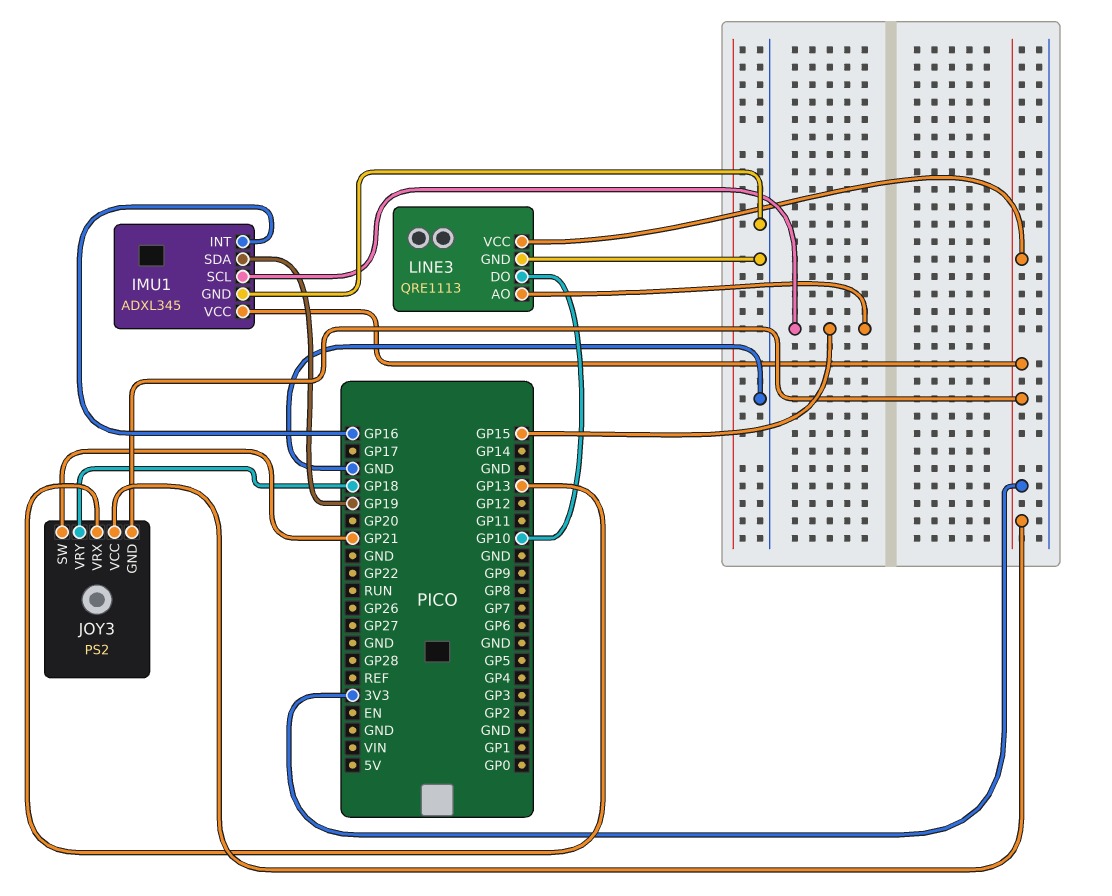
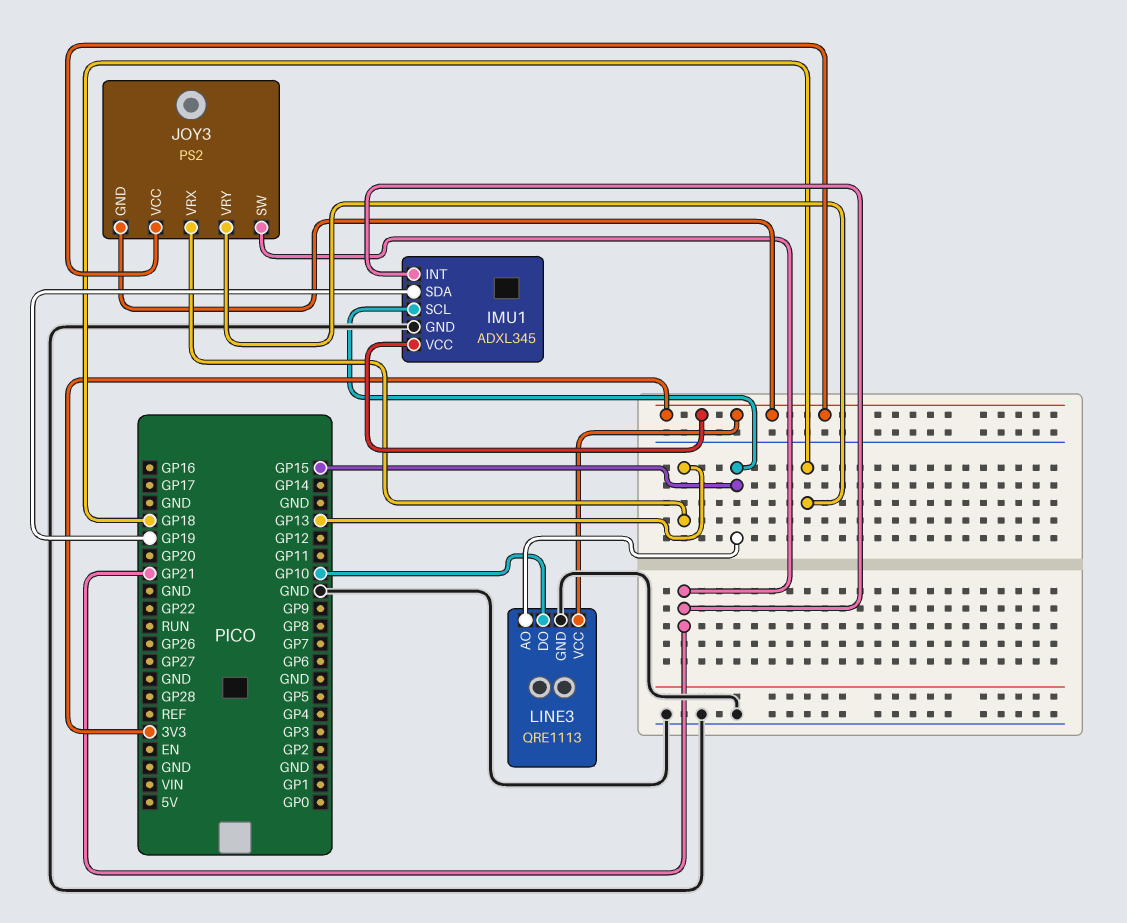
IMU1 pin INT: GP16 -> GP21

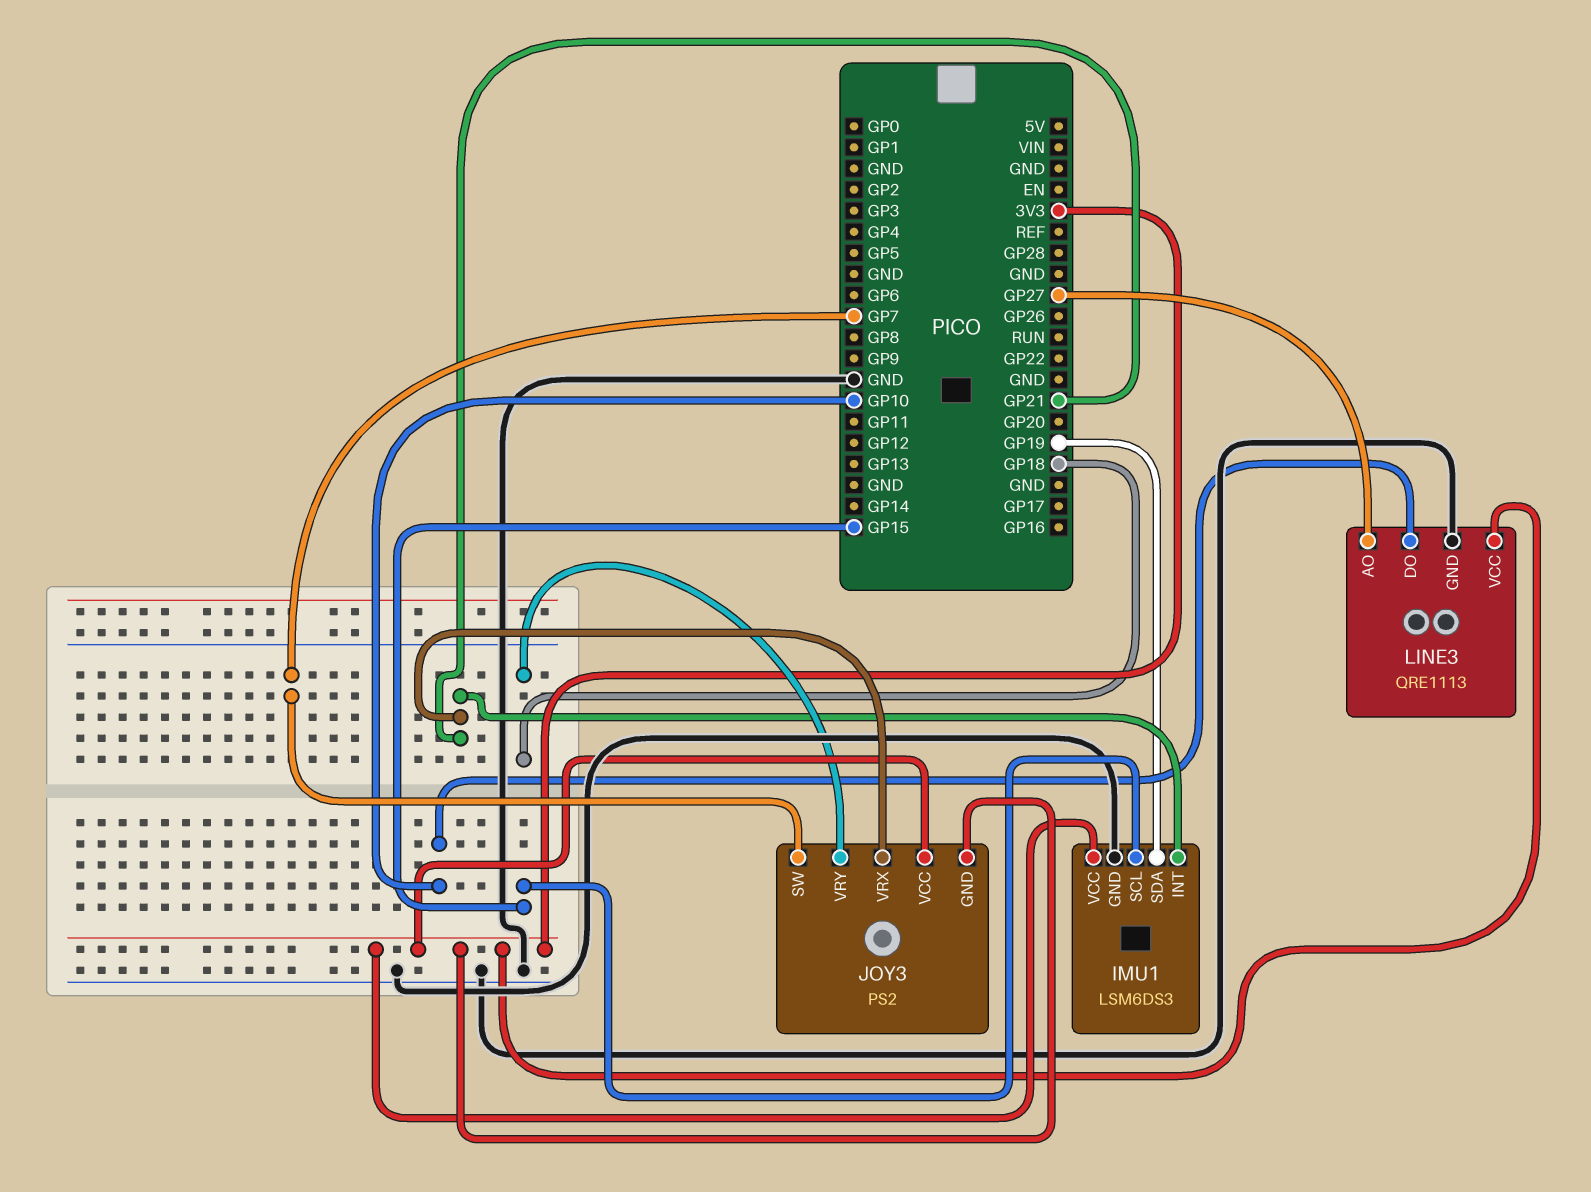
IMU1: ADXL345 -> LSM6DS3
JOY3 pin SW: GP21 -> GP7
JOY3 pin VRX: GP13 -> GP21
LINE3 pin AO: GP15 -> GP27

